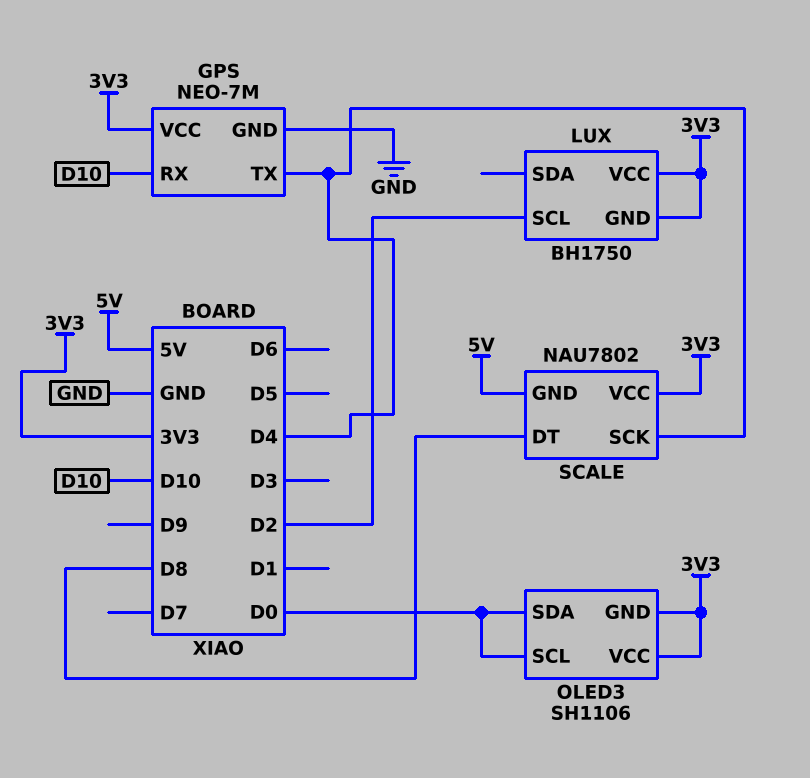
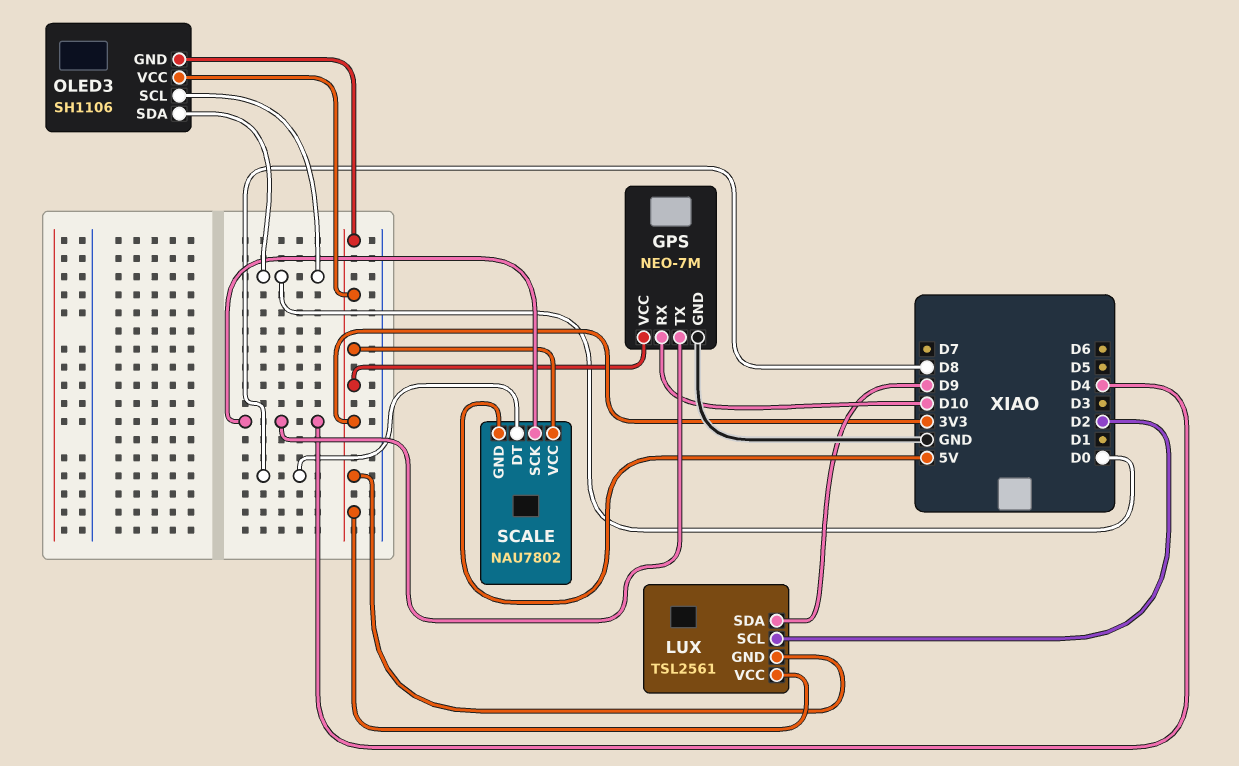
LUX: BH1750 -> TSL2561
LUX pin SDA: none -> D9

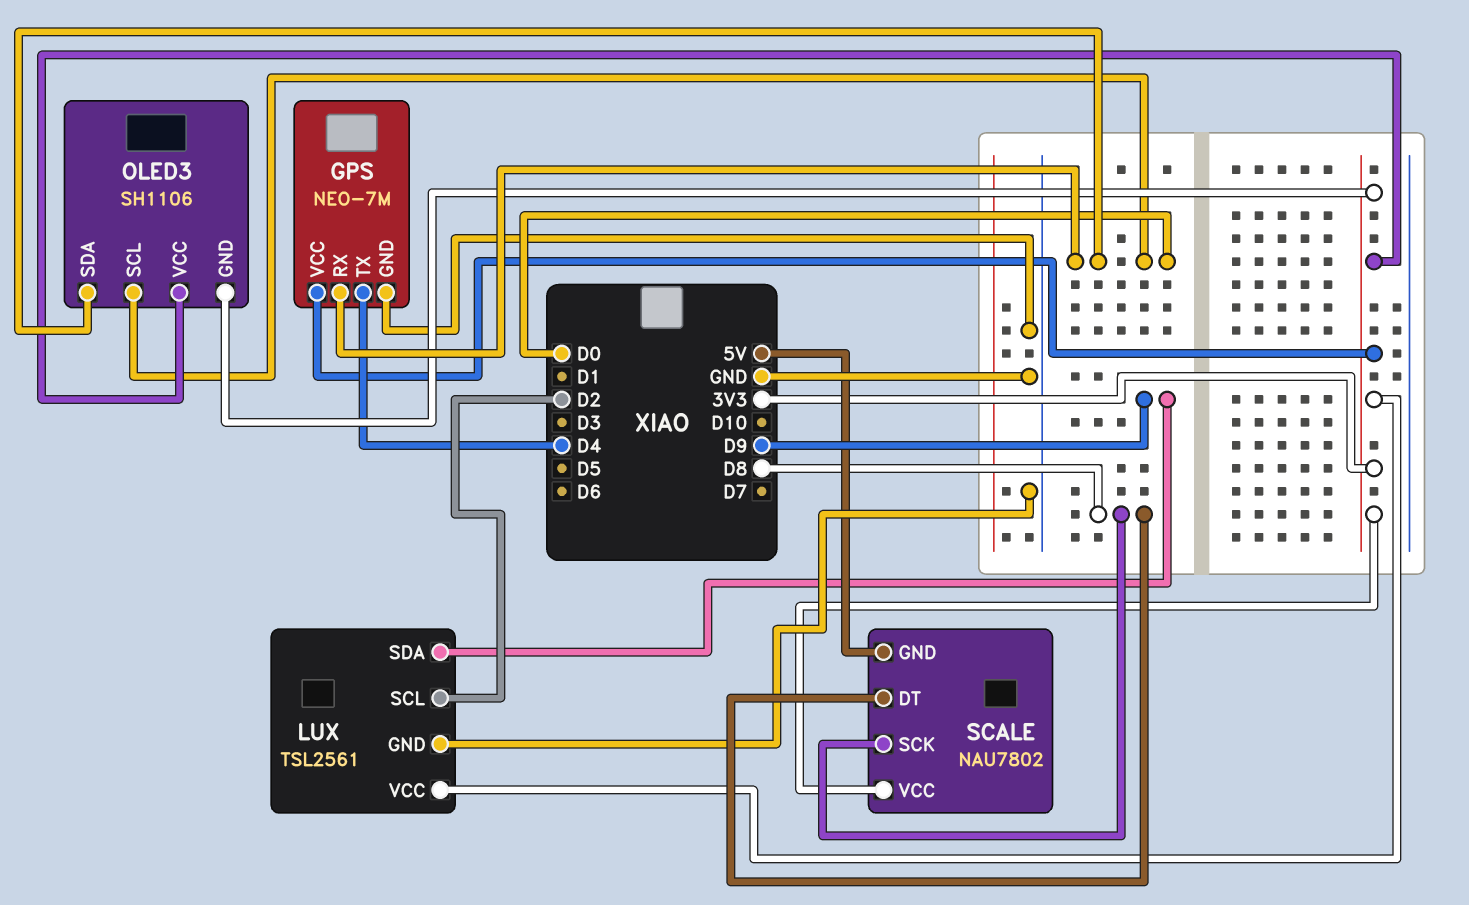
GPS pin RX: D10 -> D0
LUX pin GND: 3V3 -> GND
SCALE pin SCK: D4 -> D8

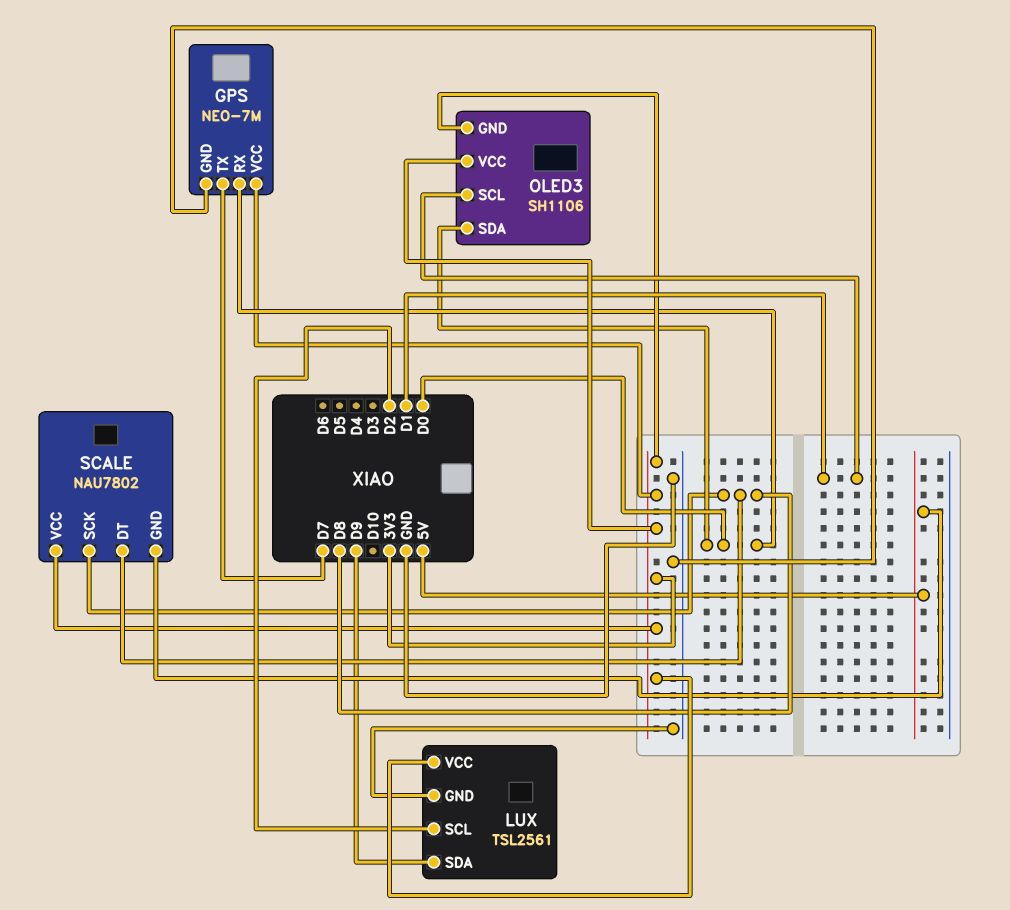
GPS pin TX: D4 -> D7
OLED3 pin SCL: D0 -> D1

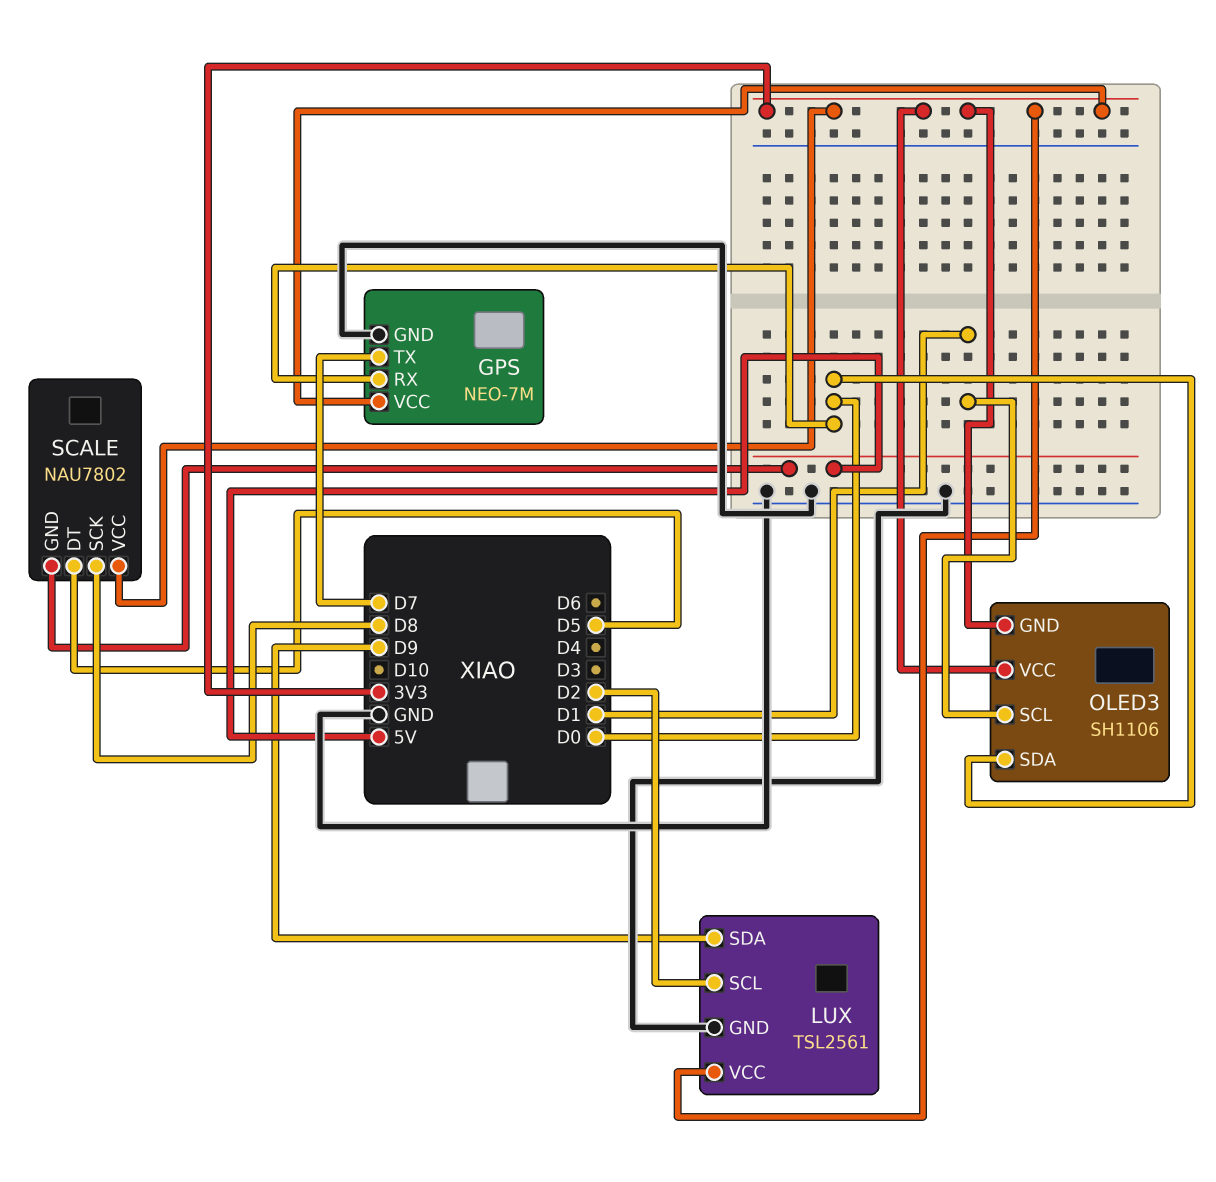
SCALE pin DT: D8 -> D5

